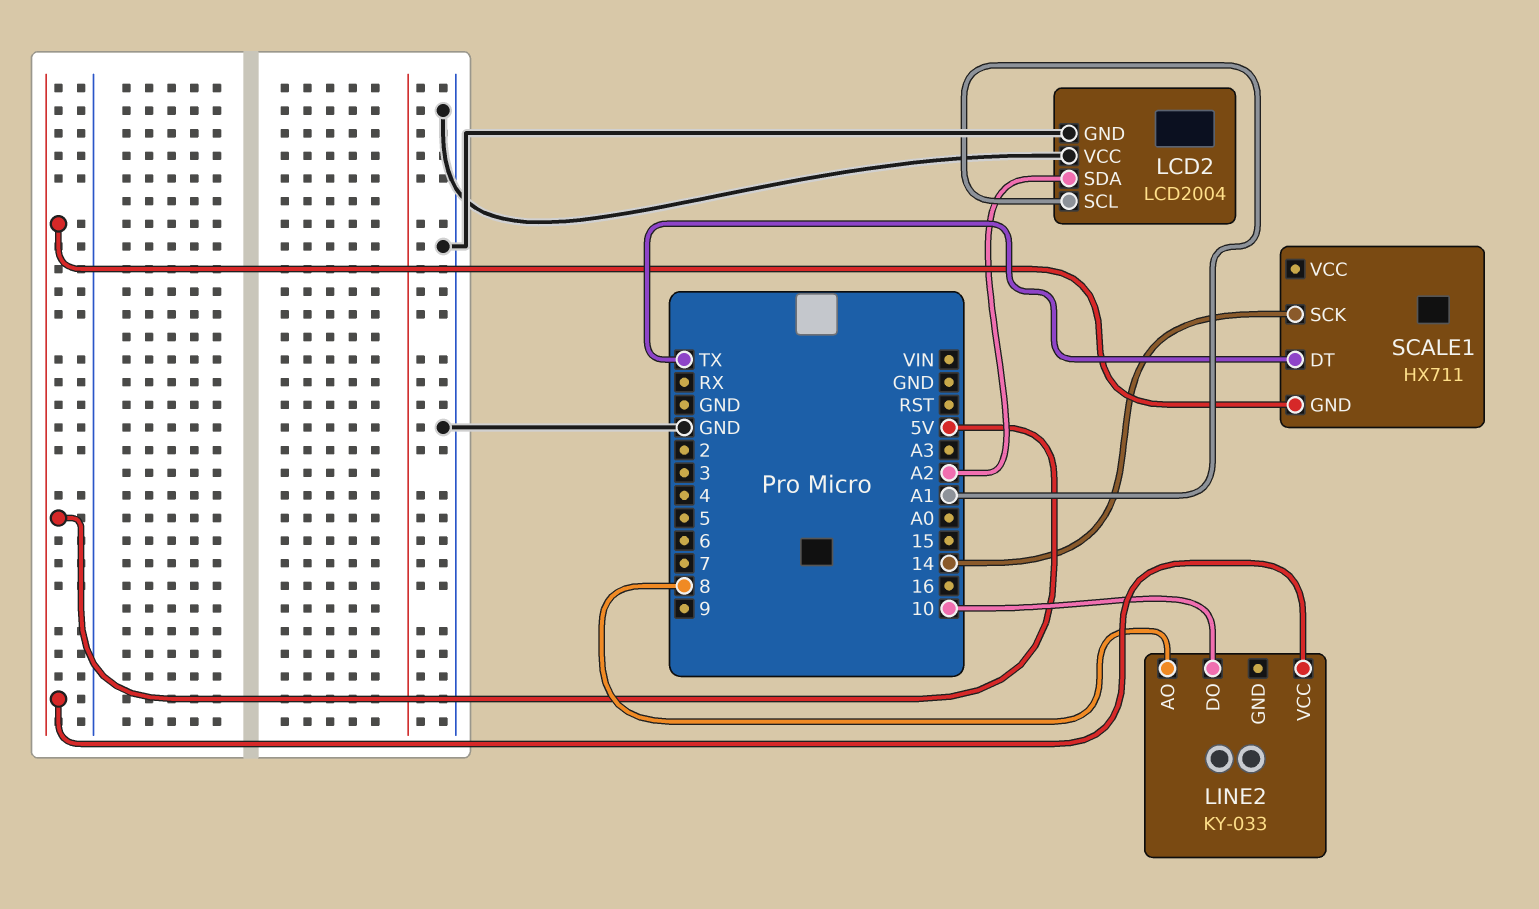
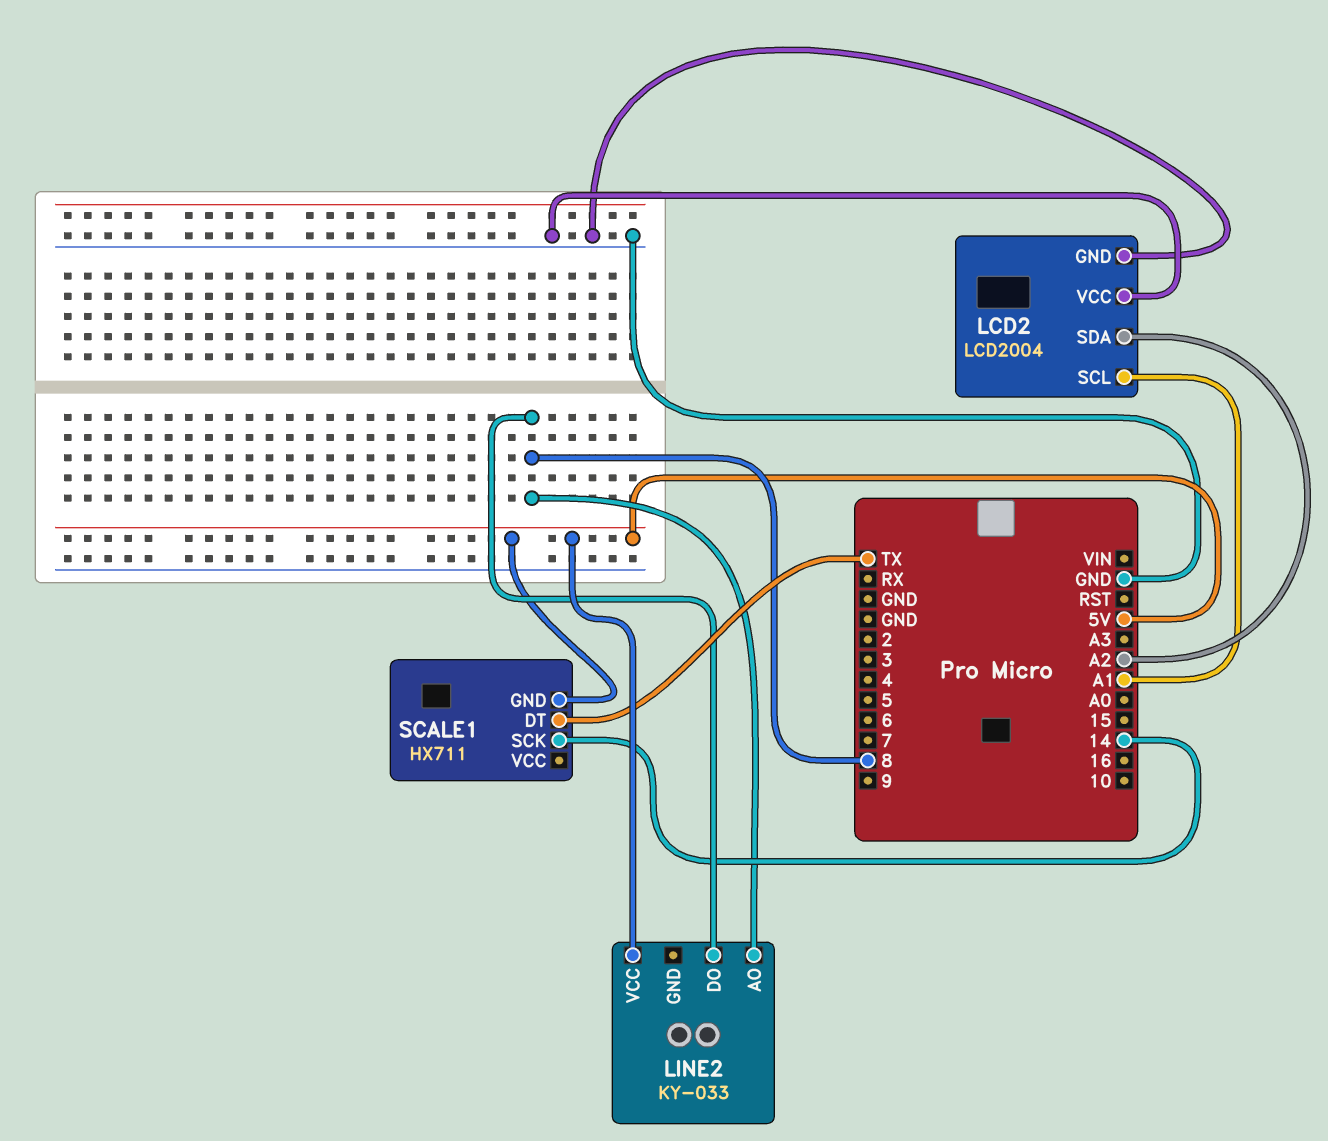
LINE2 pin DO: 10 -> 8

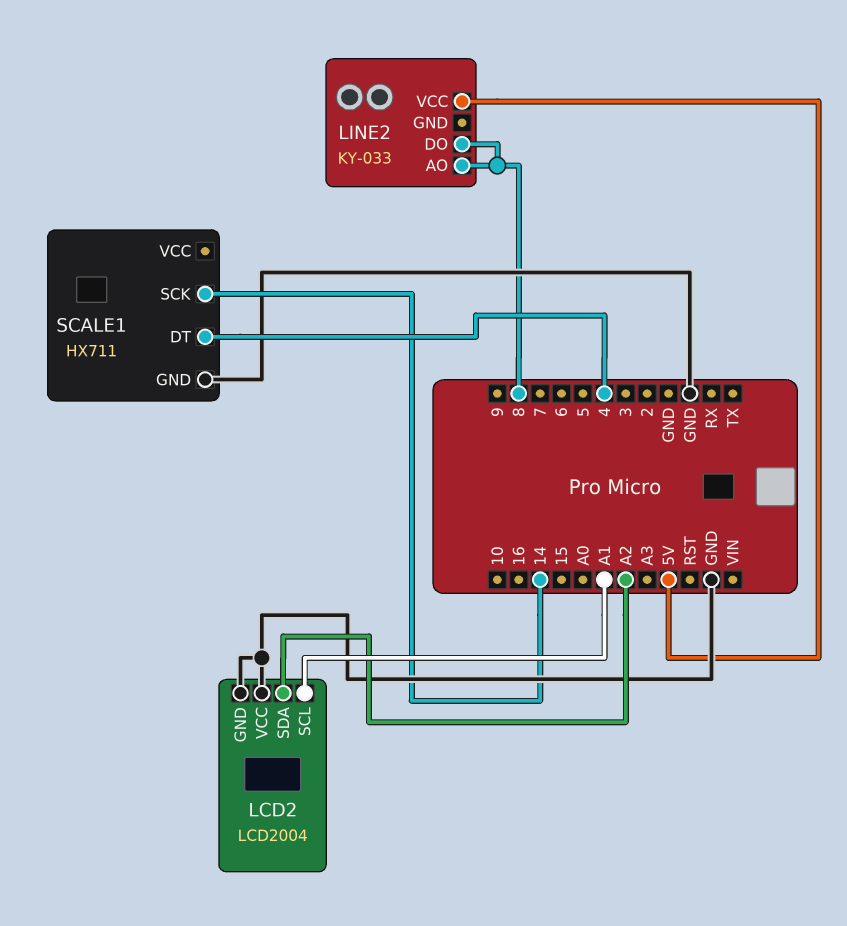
SCALE1 pin DT: TX -> 4
SCALE1 pin GND: 5V -> GND

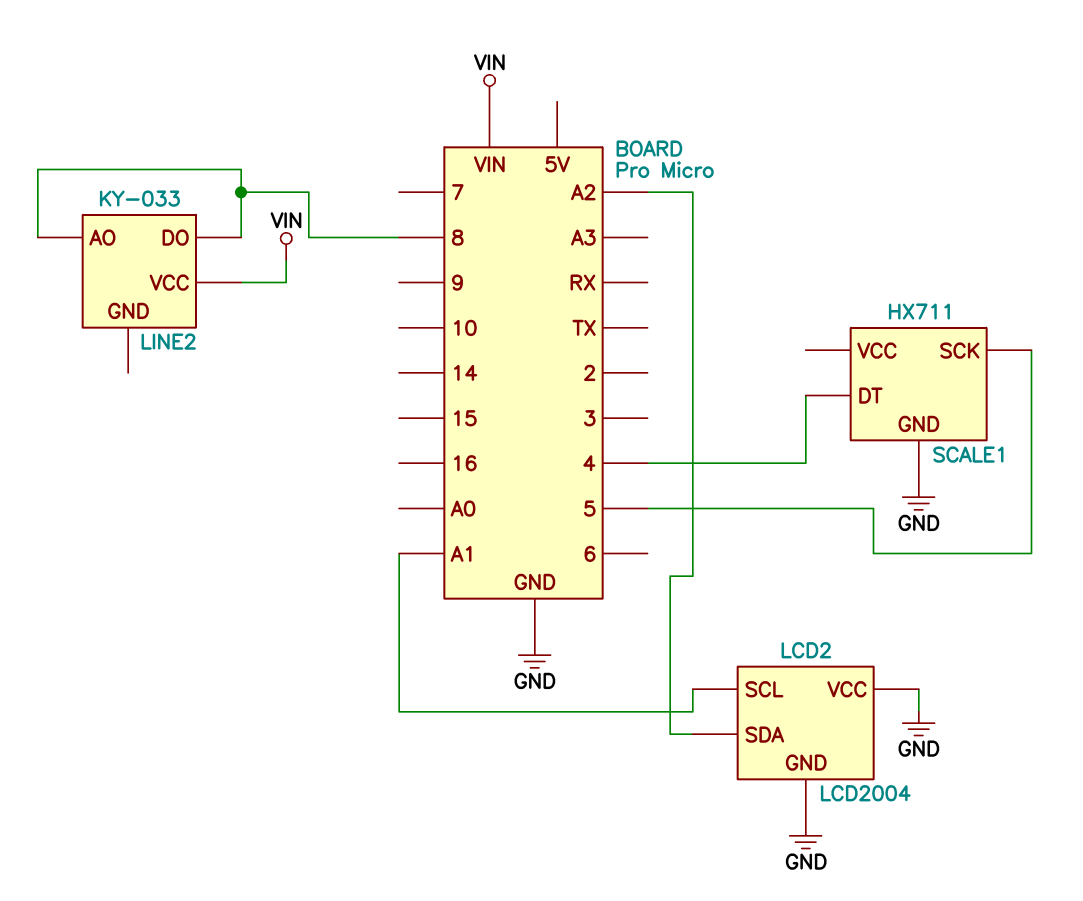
LINE2 pin VCC: 5V -> VIN
SCALE1 pin SCK: 14 -> 5

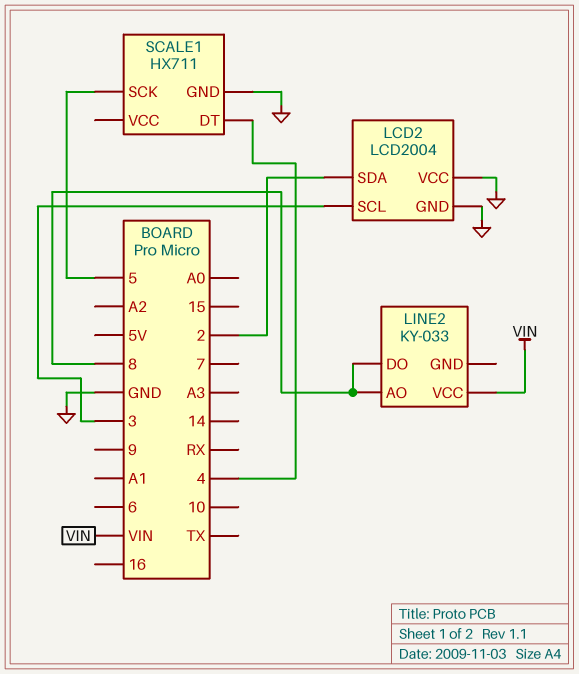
LCD2 pin SCL: A1 -> 3
LCD2 pin SDA: A2 -> 2

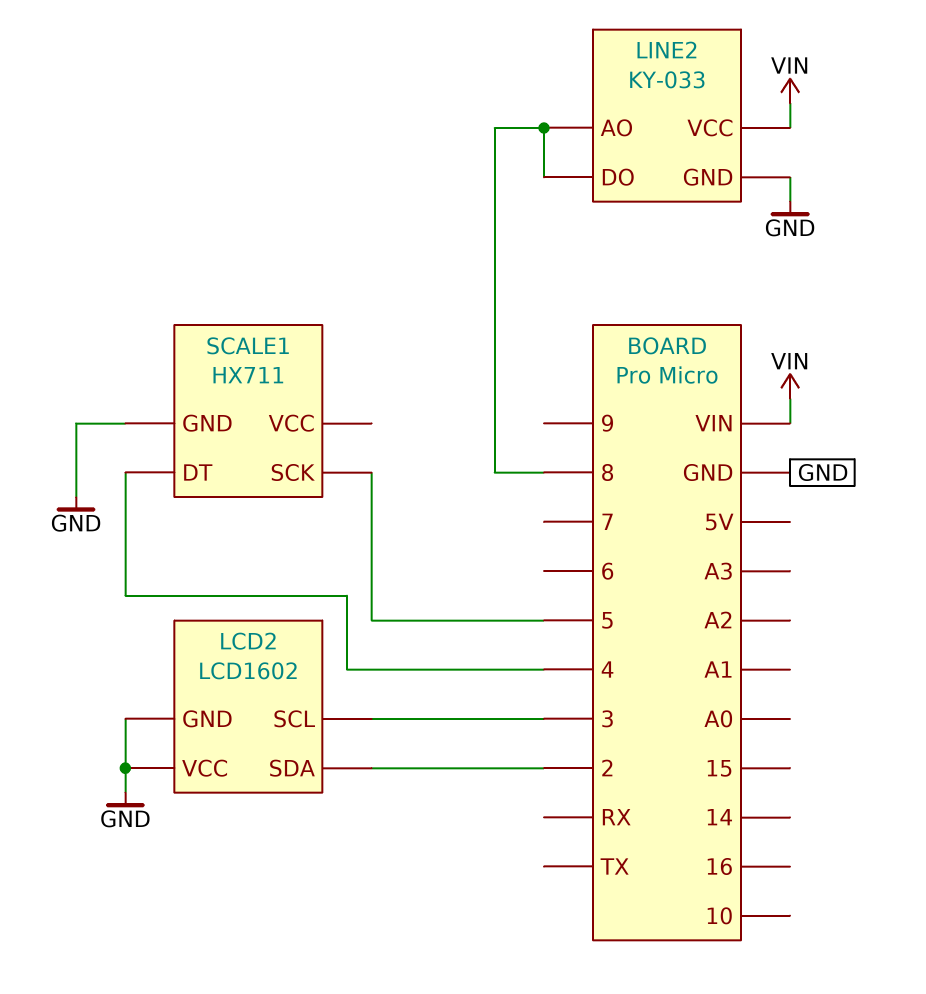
LCD2: LCD2004 -> LCD1602
LINE2 pin GND: none -> GND

